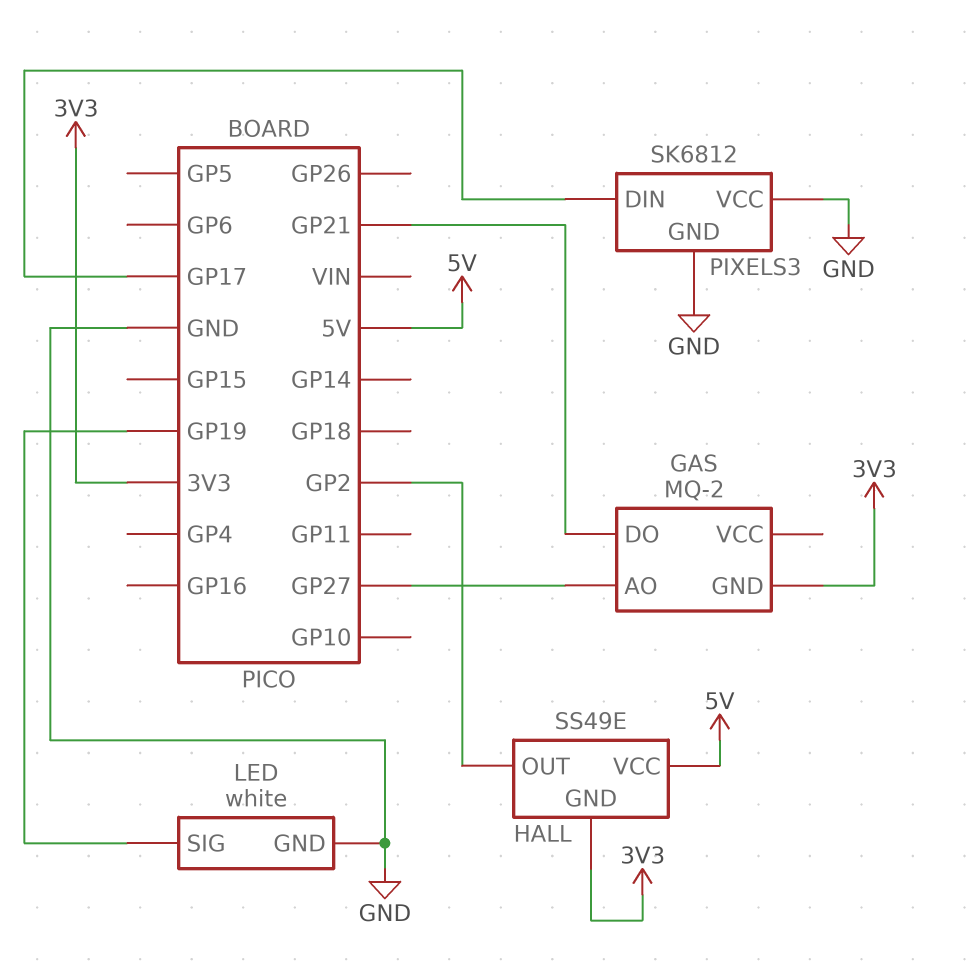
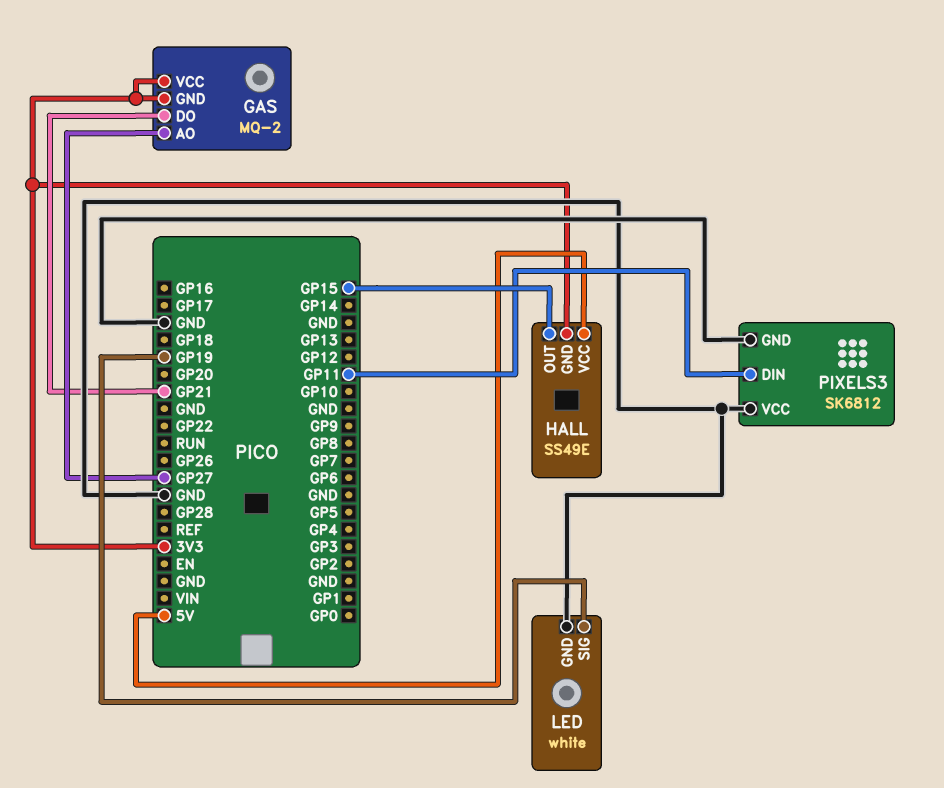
GAS pin VCC: none -> 3V3
HALL pin OUT: GP2 -> GP15
PIXELS3 pin DIN: GP17 -> GP11

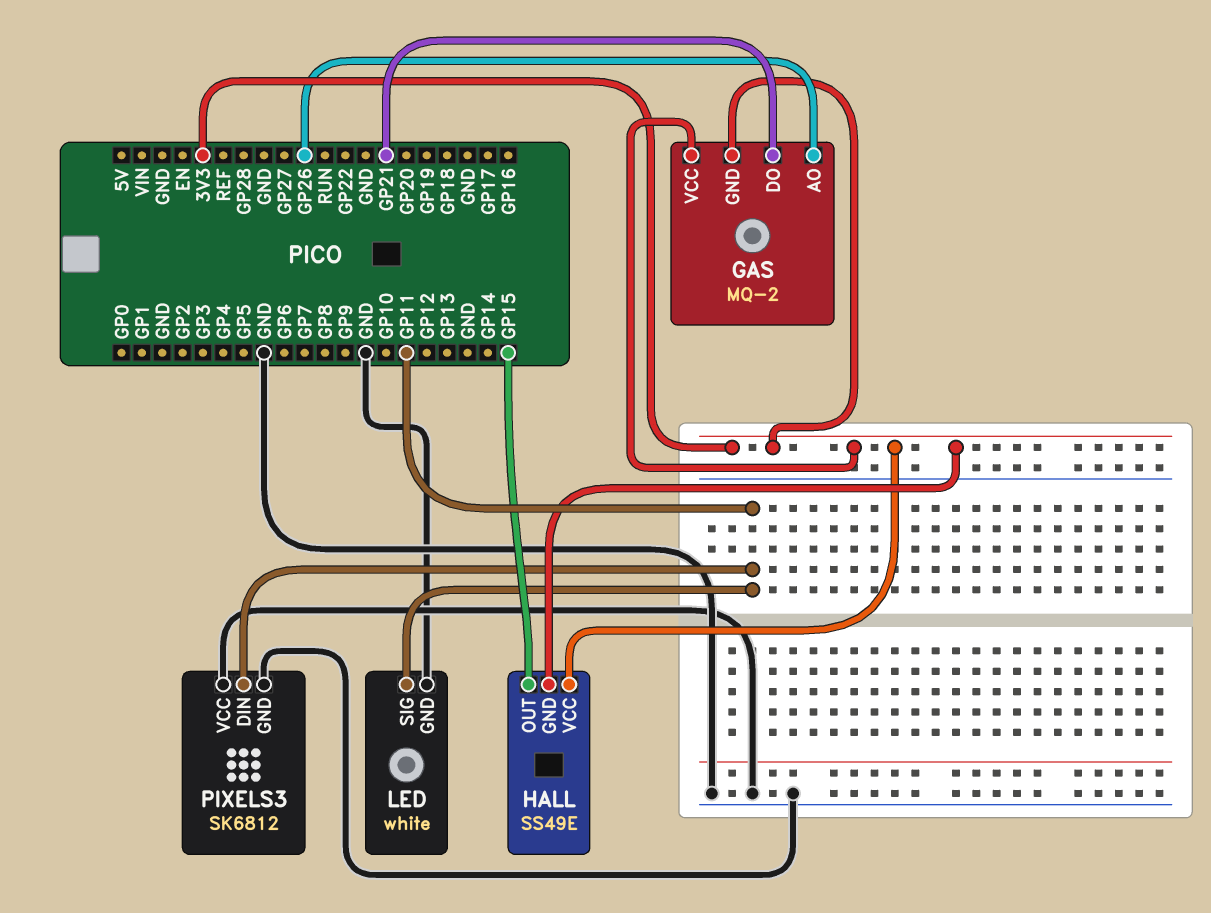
GAS pin AO: GP27 -> GP26
HALL pin VCC: 5V -> 3V3
LED pin SIG: GP19 -> GP11

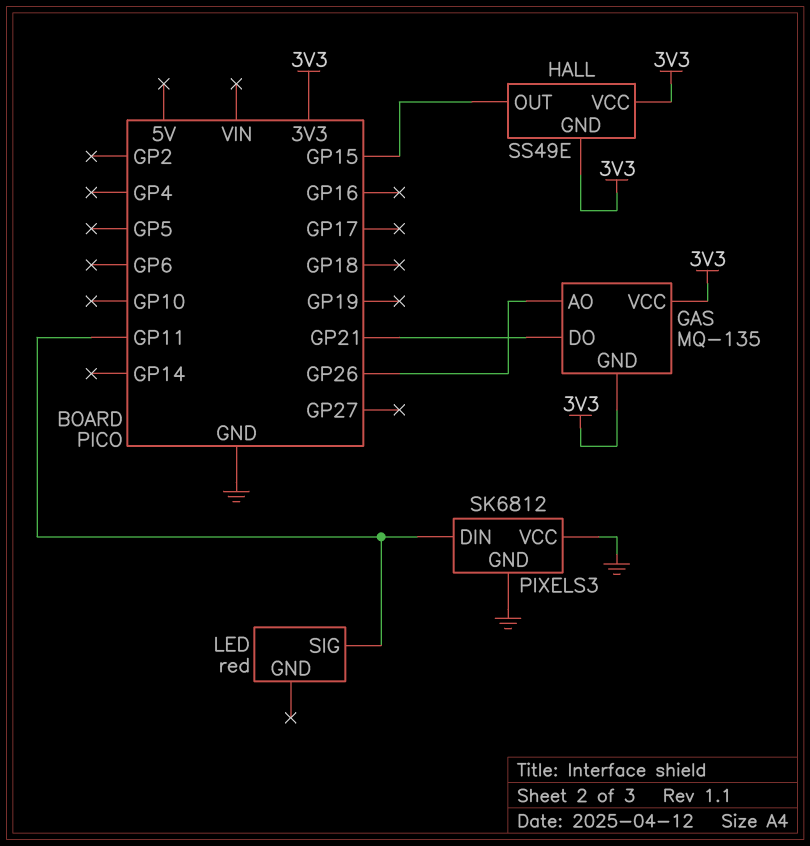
GAS: MQ-2 -> MQ-135
LED: white -> red
LED pin GND: GND -> none

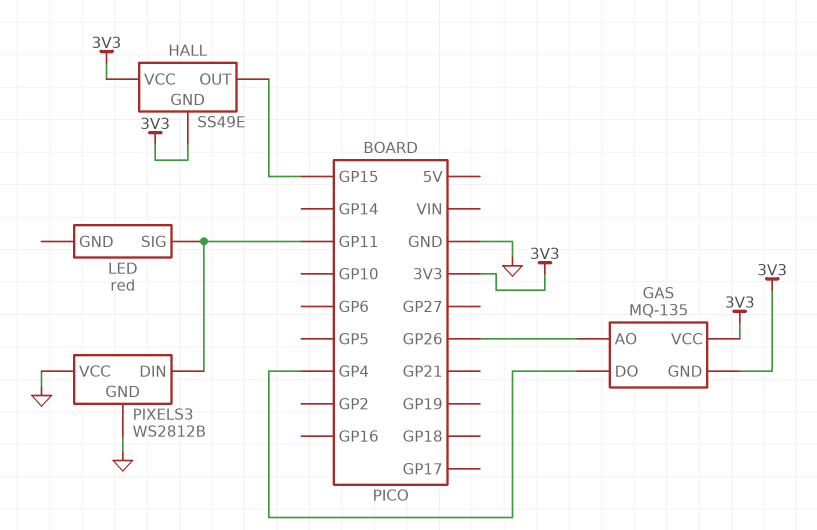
GAS pin DO: GP21 -> GP4
PIXELS3: SK6812 -> WS2812B

